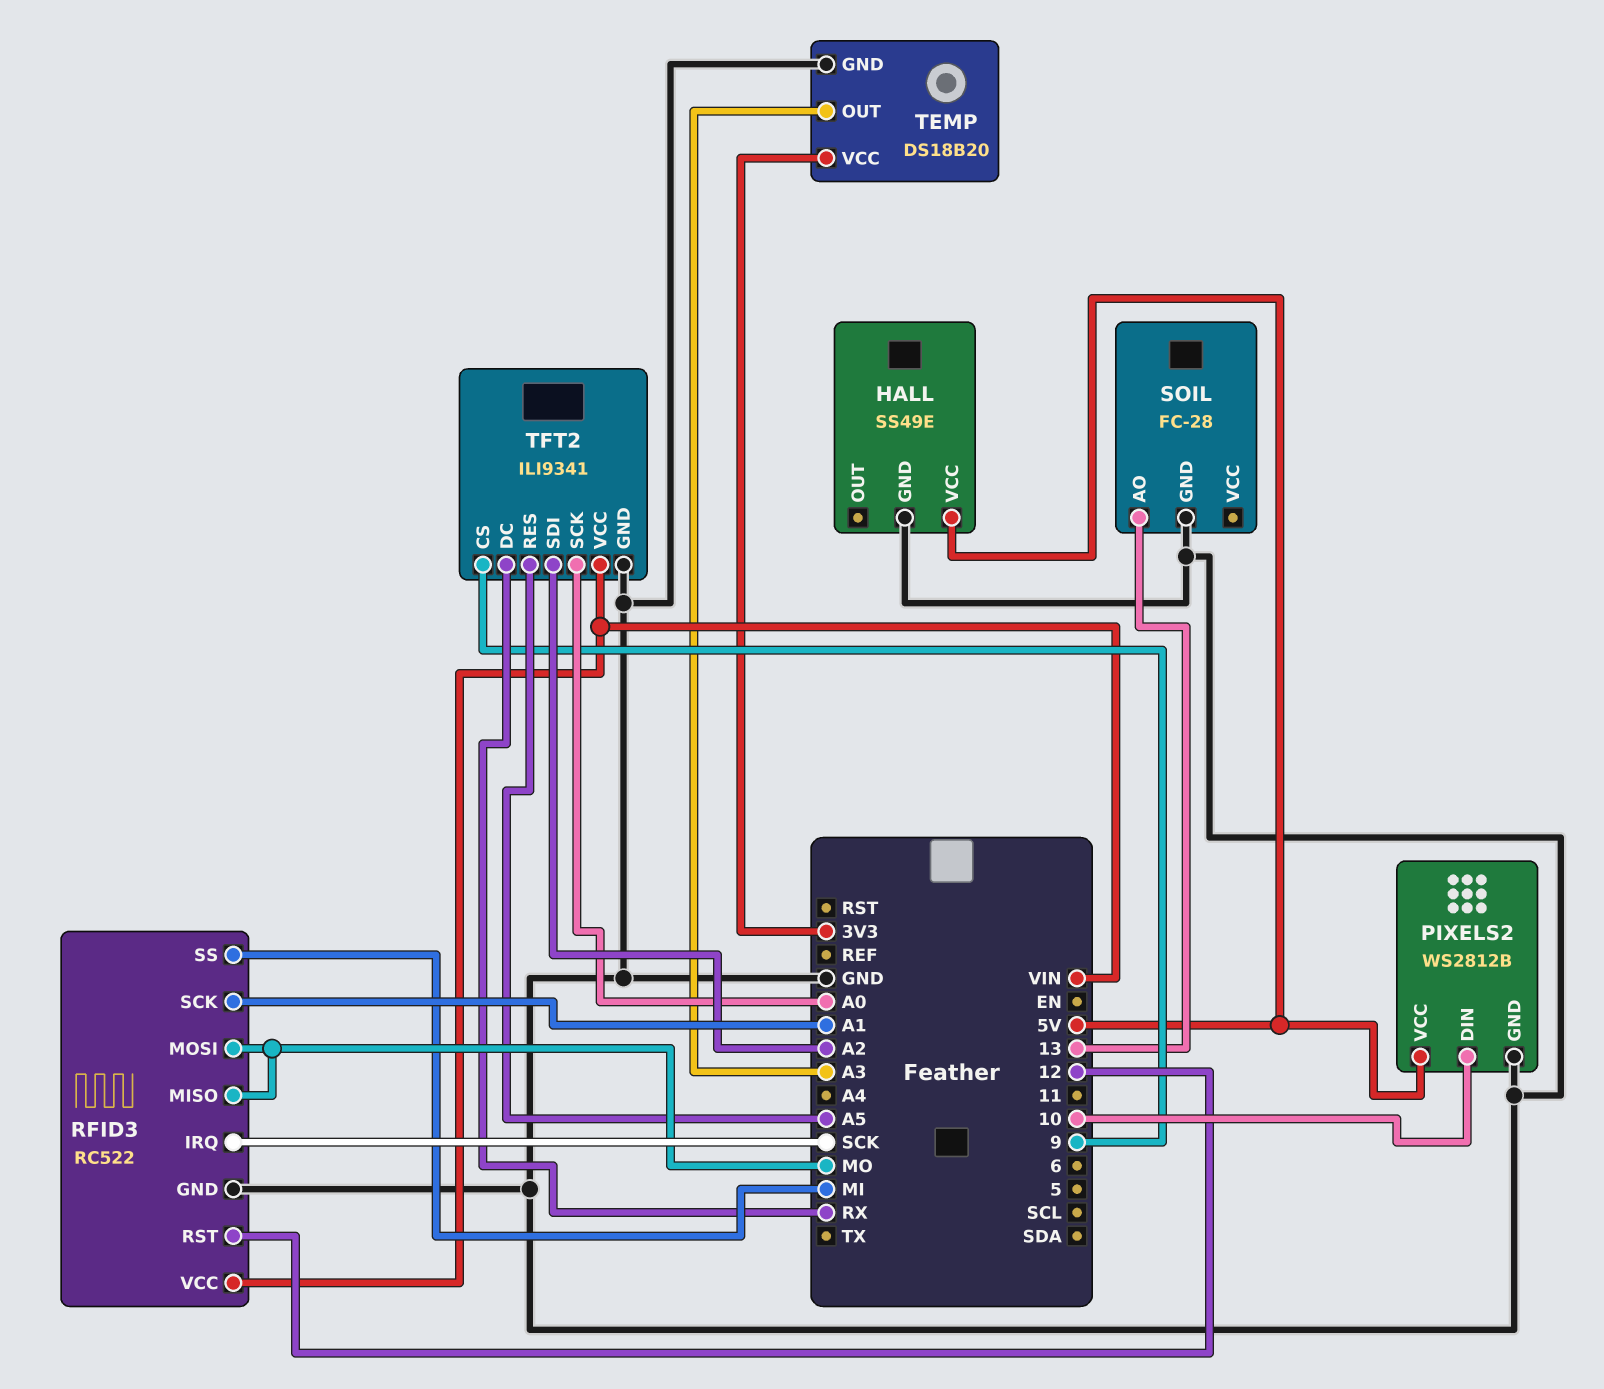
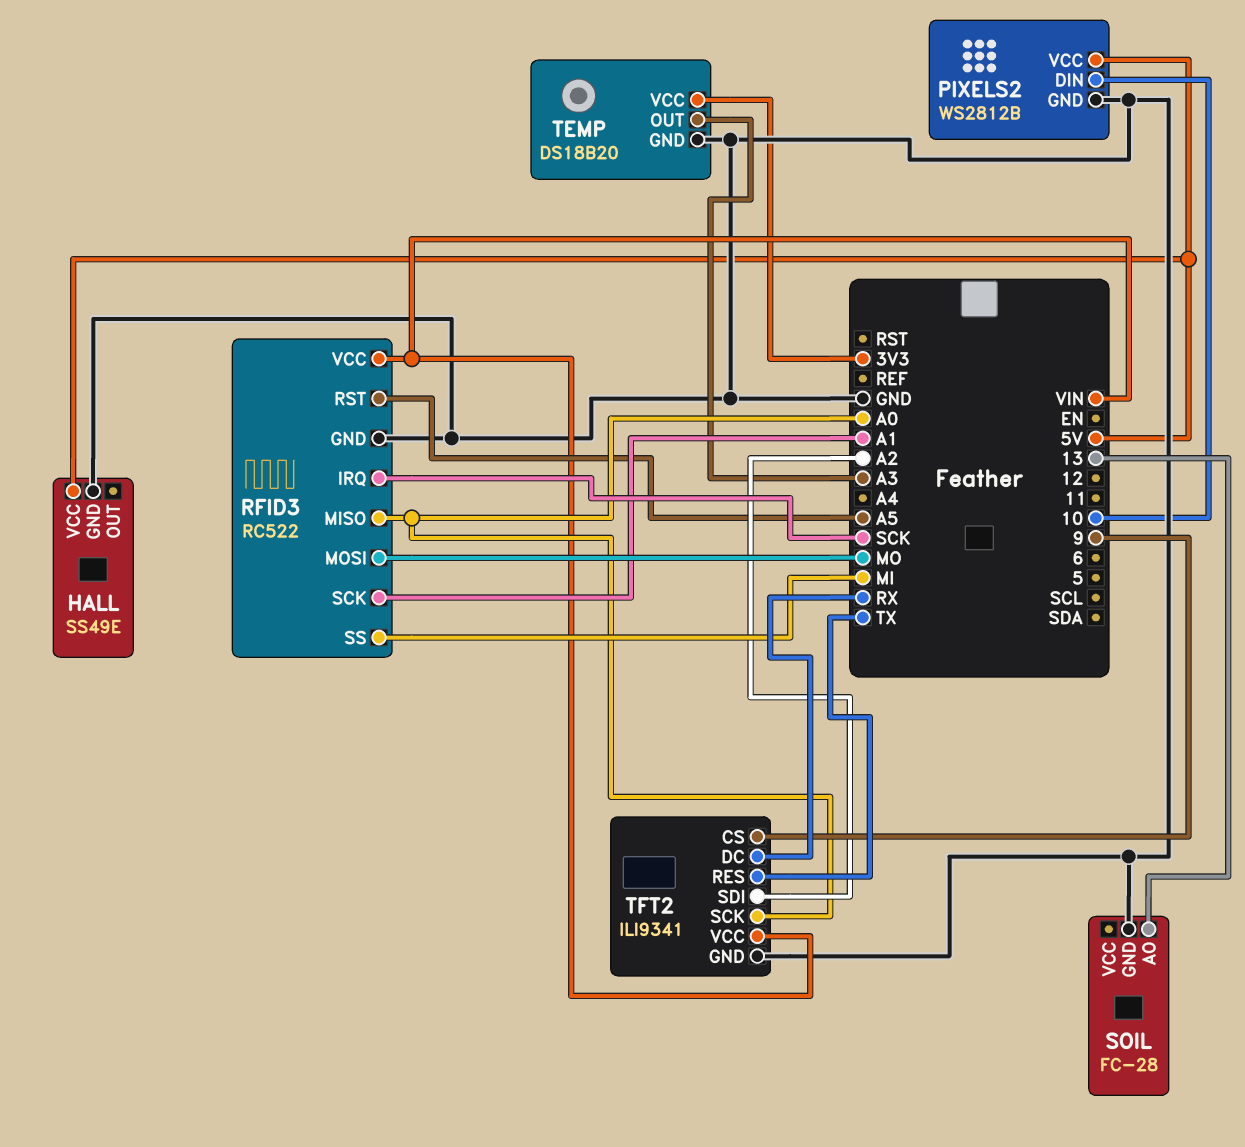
RFID3 pin MISO: MO -> A0
RFID3 pin RST: 12 -> A5
TFT2 pin RES: A5 -> TX

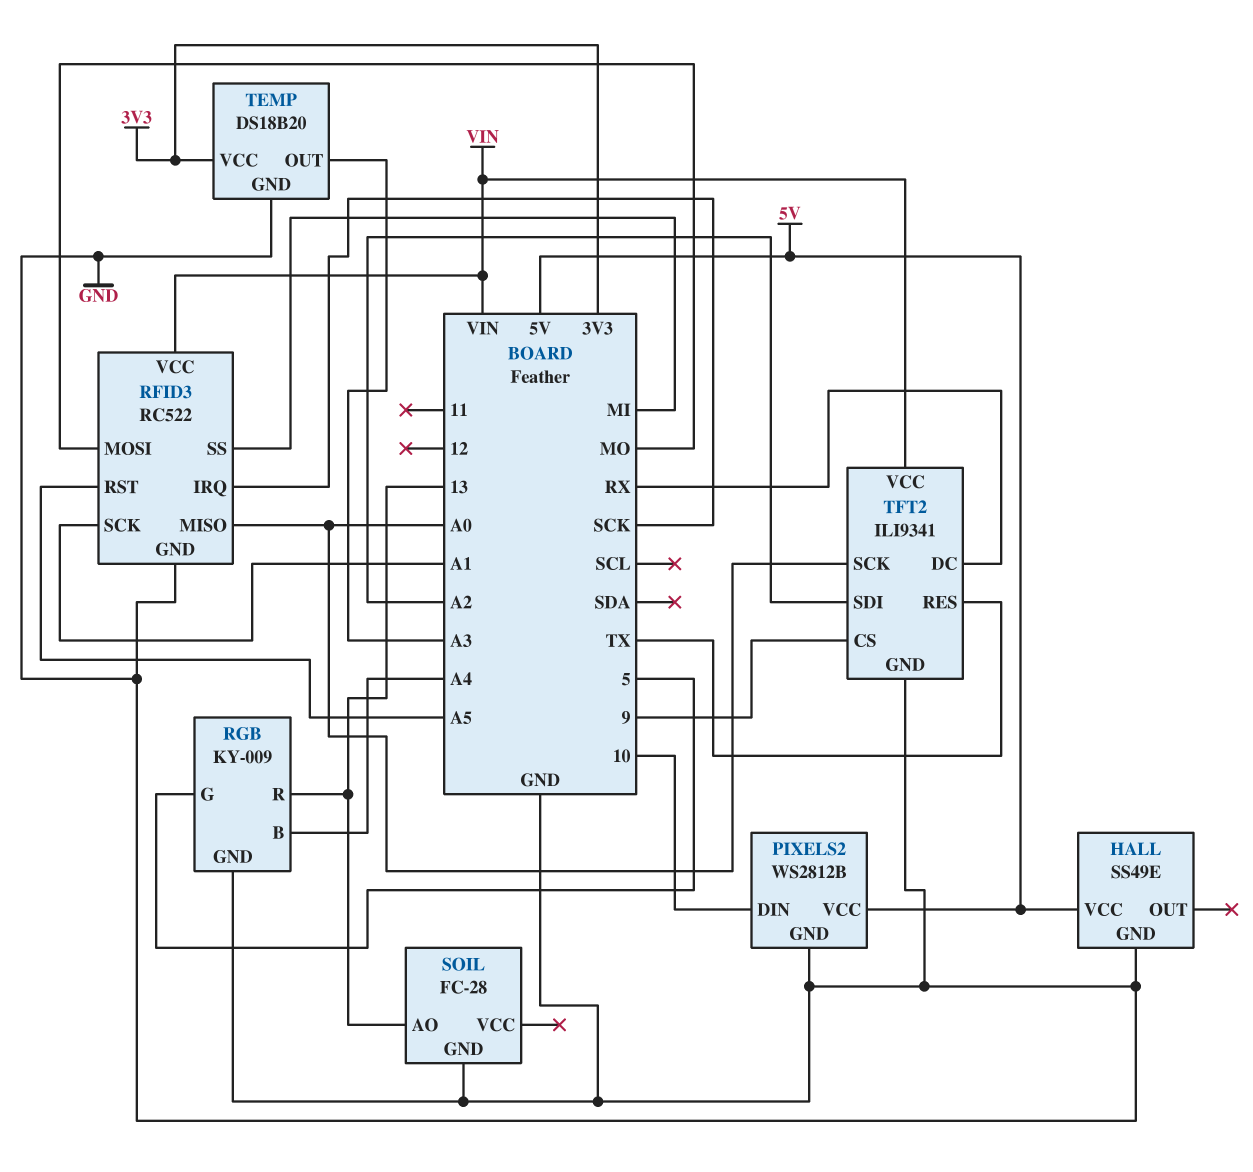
RGB: none -> KY-009
RGB pin B: none -> A4
RGB pin G: none -> 5
RGB pin GND: none -> GND
RGB pin R: none -> 13

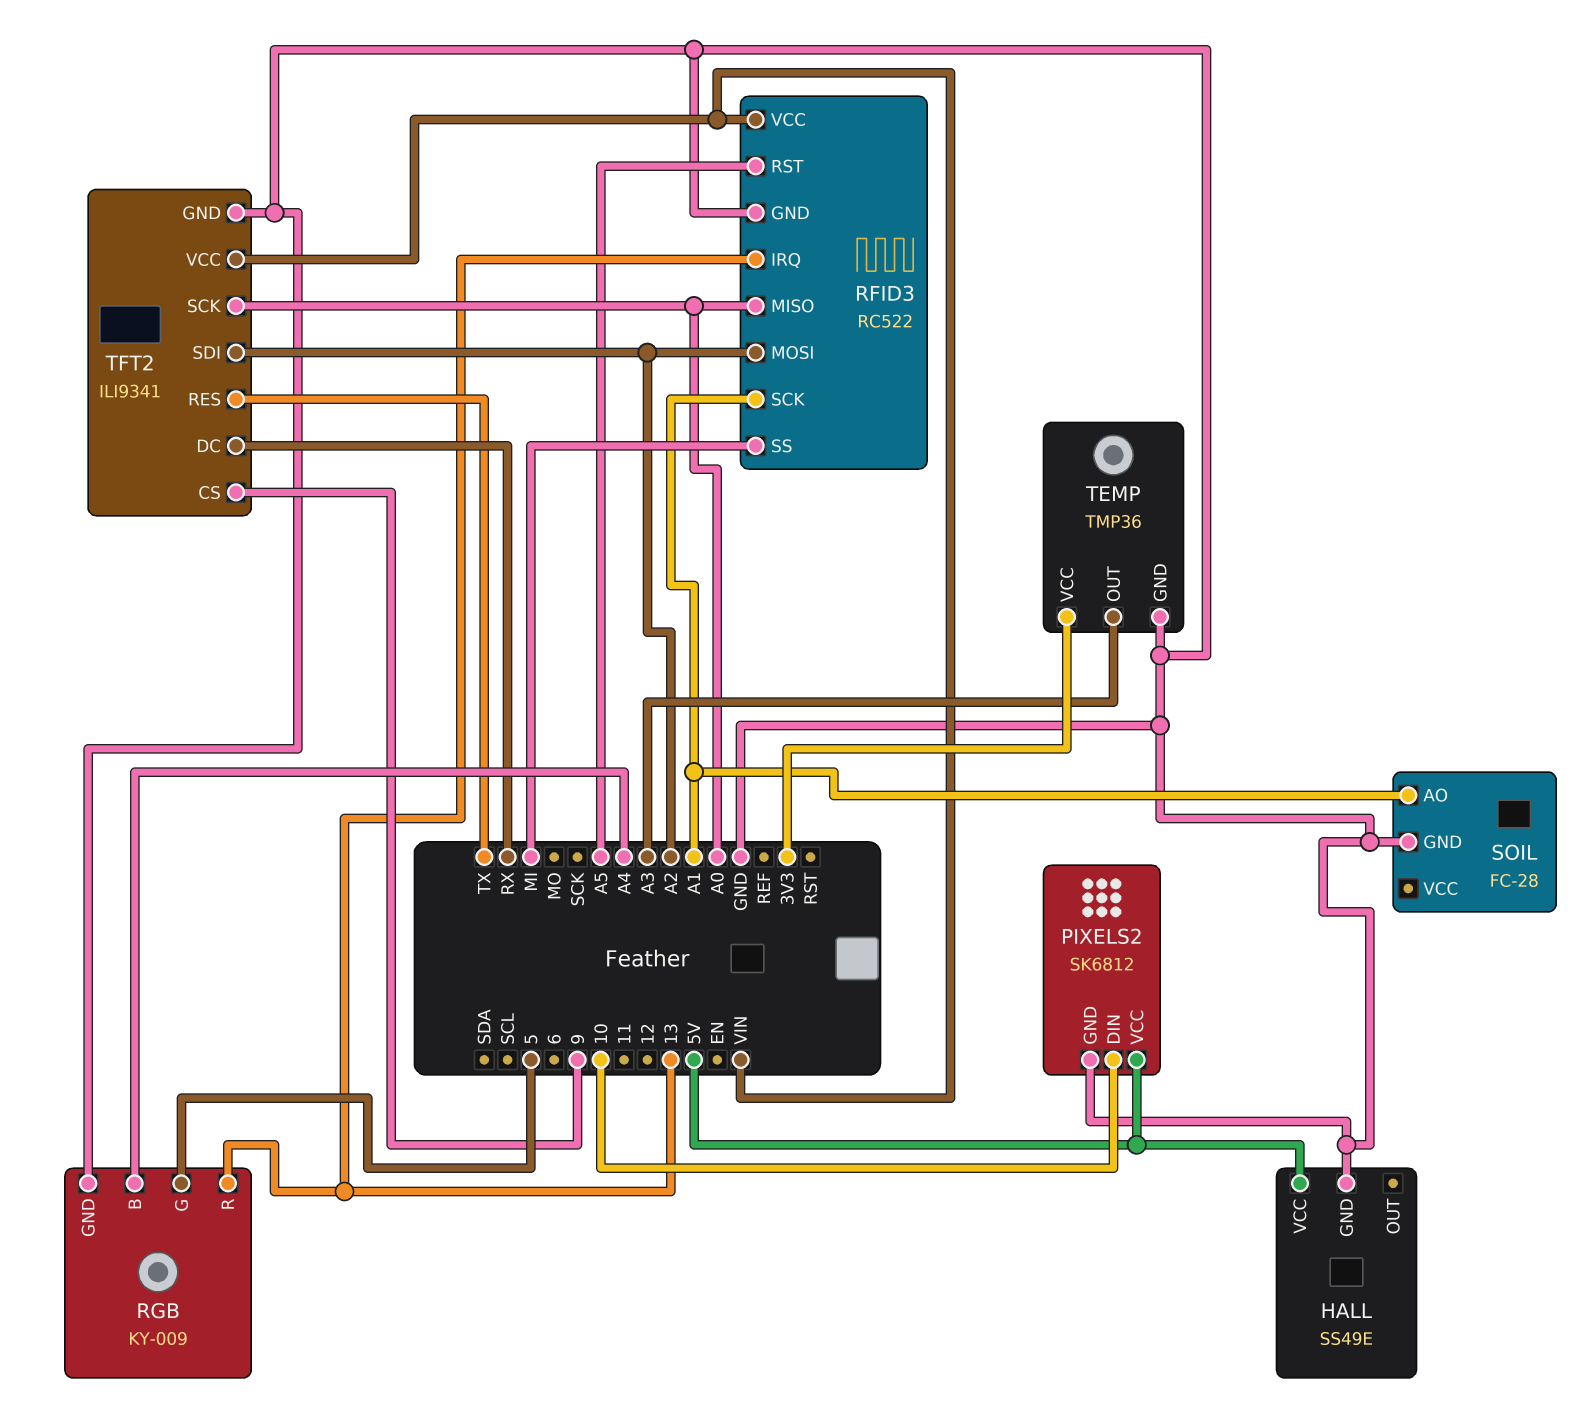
PIXELS2: WS2812B -> SK6812
RFID3 pin IRQ: SCK -> 13
RFID3 pin MOSI: MO -> A2
SOIL pin AO: 13 -> A1
TEMP: DS18B20 -> TMP36

